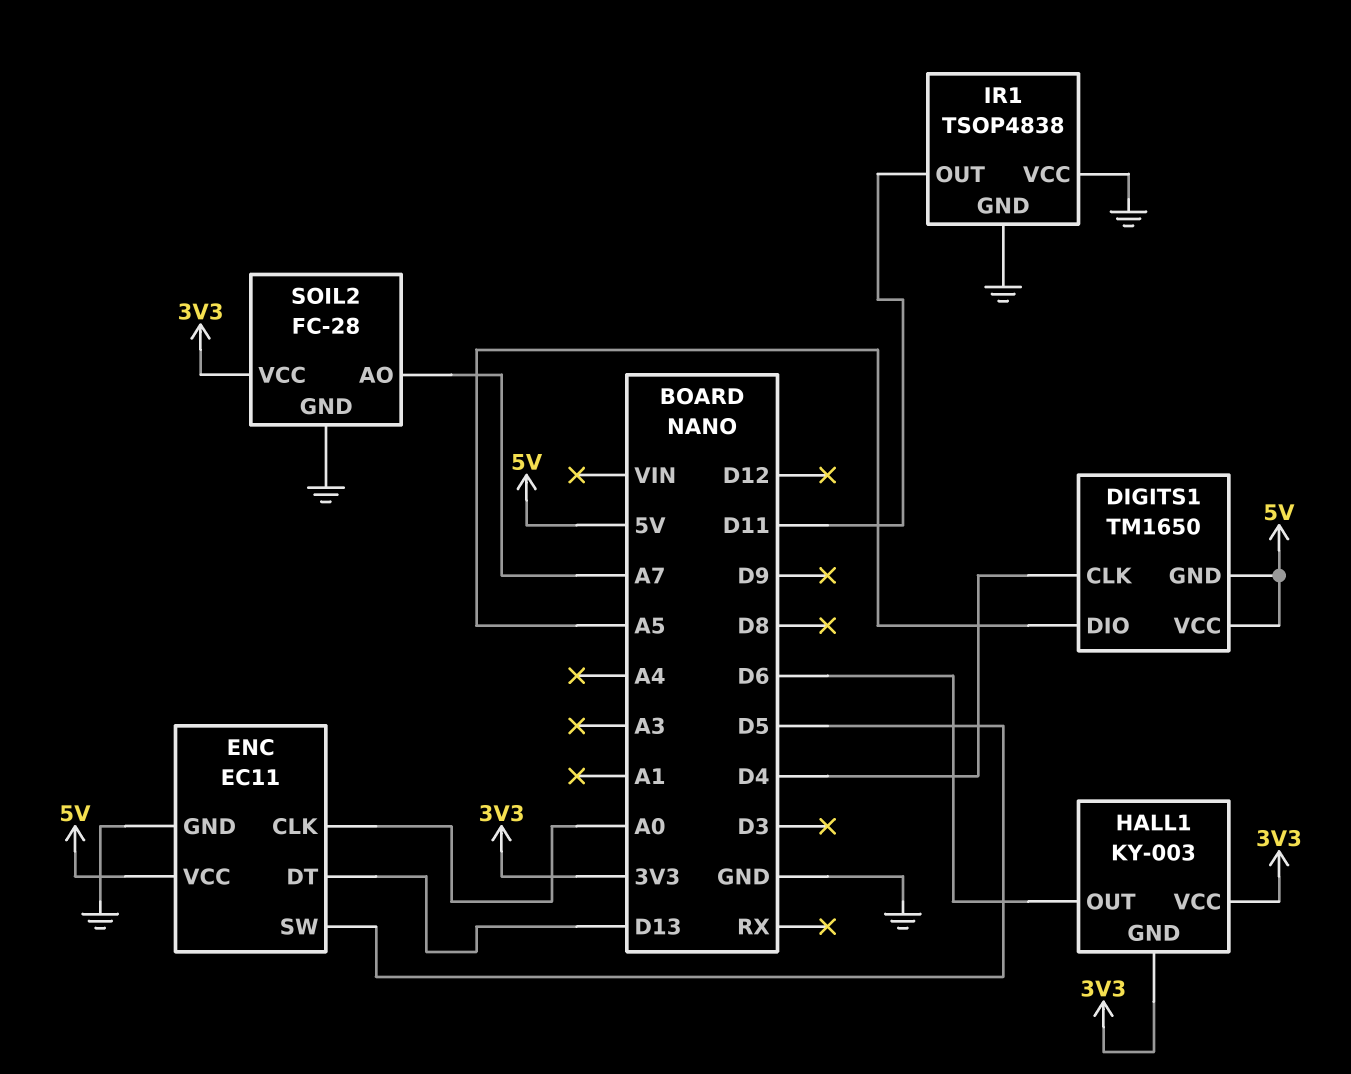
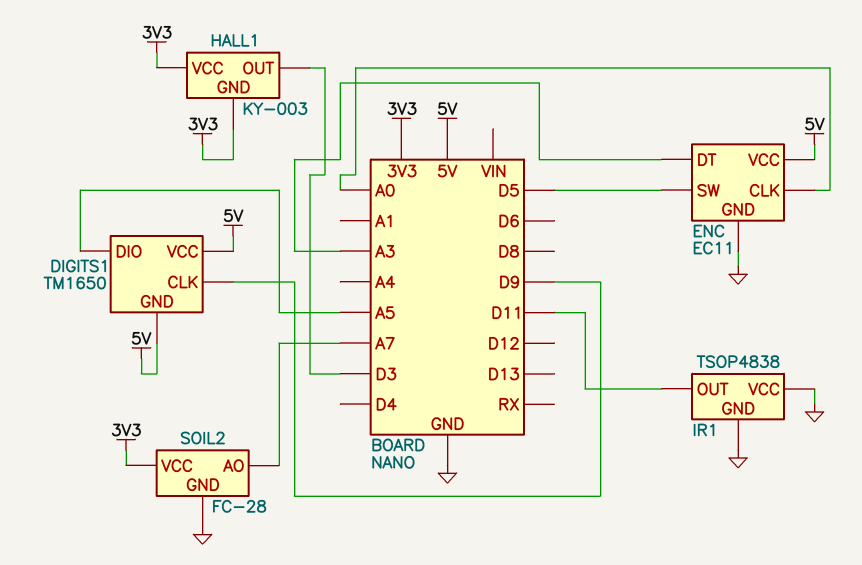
DIGITS1 pin CLK: D4 -> D9
ENC pin DT: D13 -> A3
HALL1 pin OUT: D6 -> D3

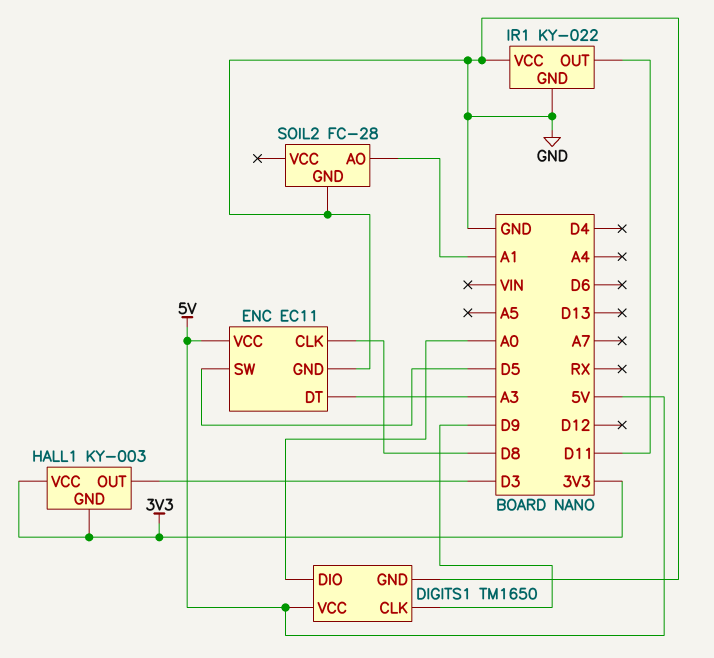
DIGITS1 pin DIO: A5 -> A0
DIGITS1 pin GND: 5V -> GND
ENC pin CLK: A0 -> D8
IR1: TSOP4838 -> KY-022
SOIL2 pin AO: A7 -> A1
SOIL2 pin VCC: 3V3 -> none

